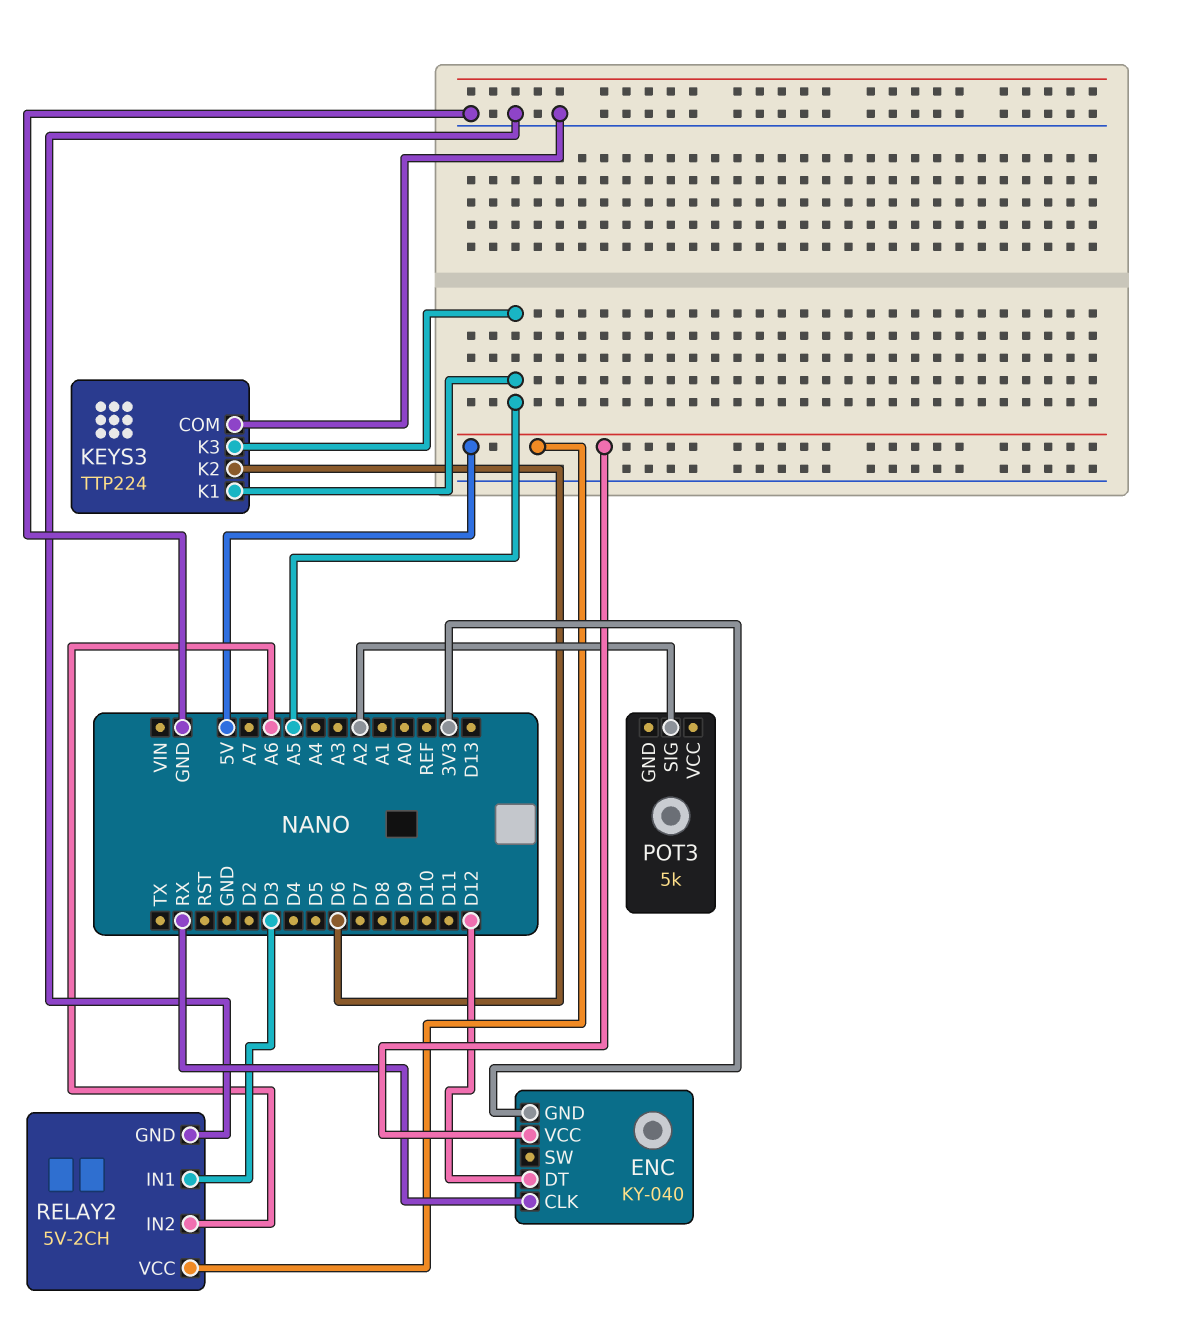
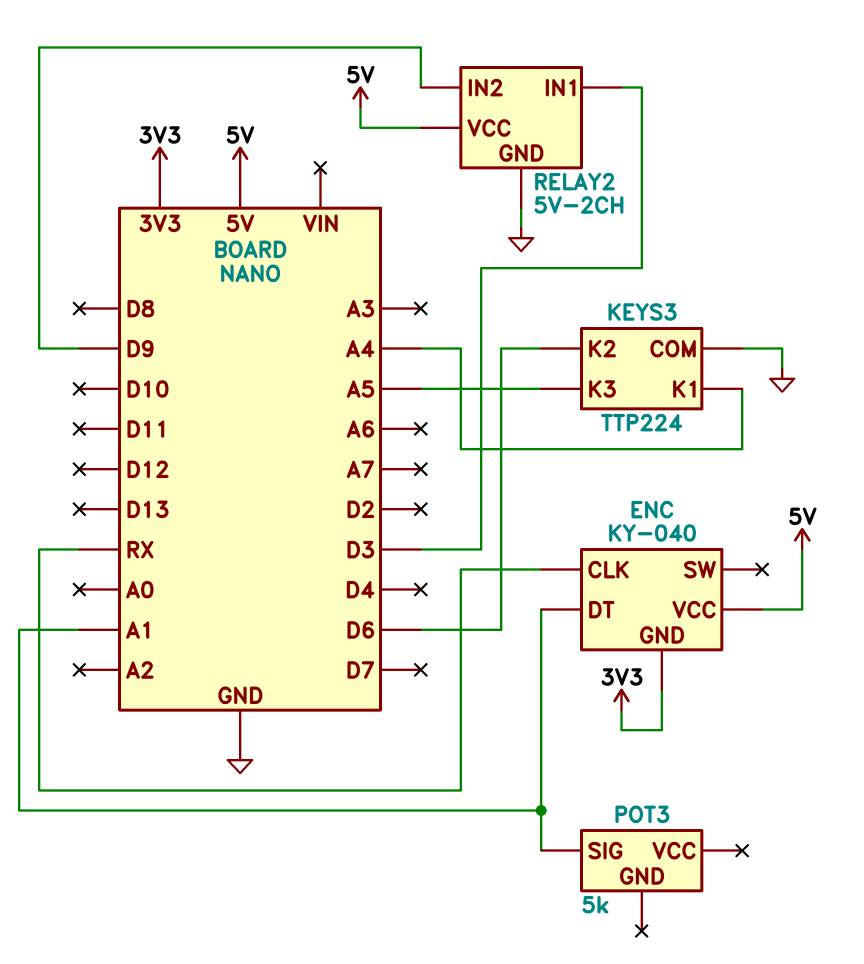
ENC pin DT: D12 -> A1
KEYS3 pin K1: A5 -> A4
POT3 pin SIG: A2 -> A1
RELAY2 pin IN2: A6 -> D9

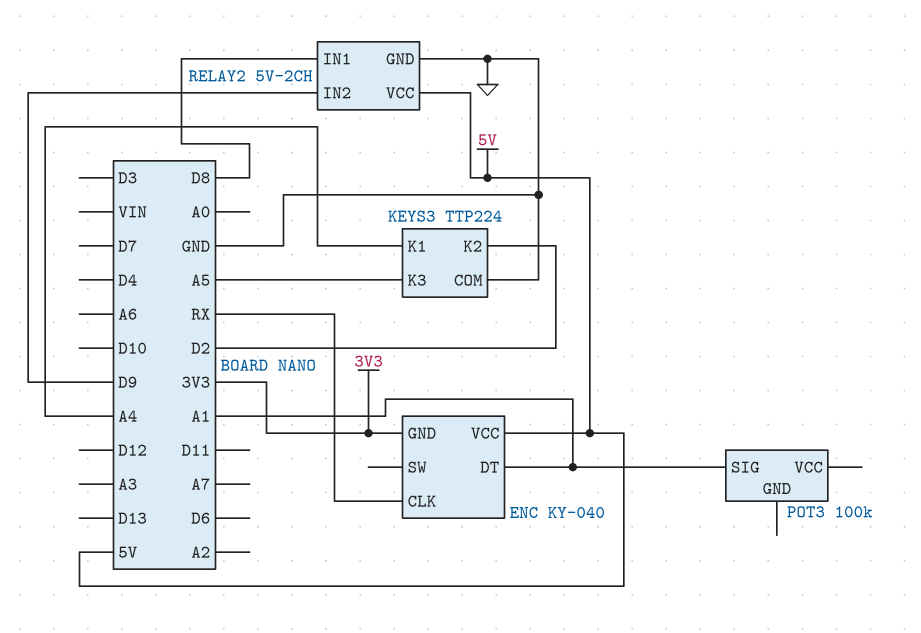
KEYS3 pin K2: D6 -> D2
POT3: 5k -> 100k
RELAY2 pin IN1: D3 -> D8

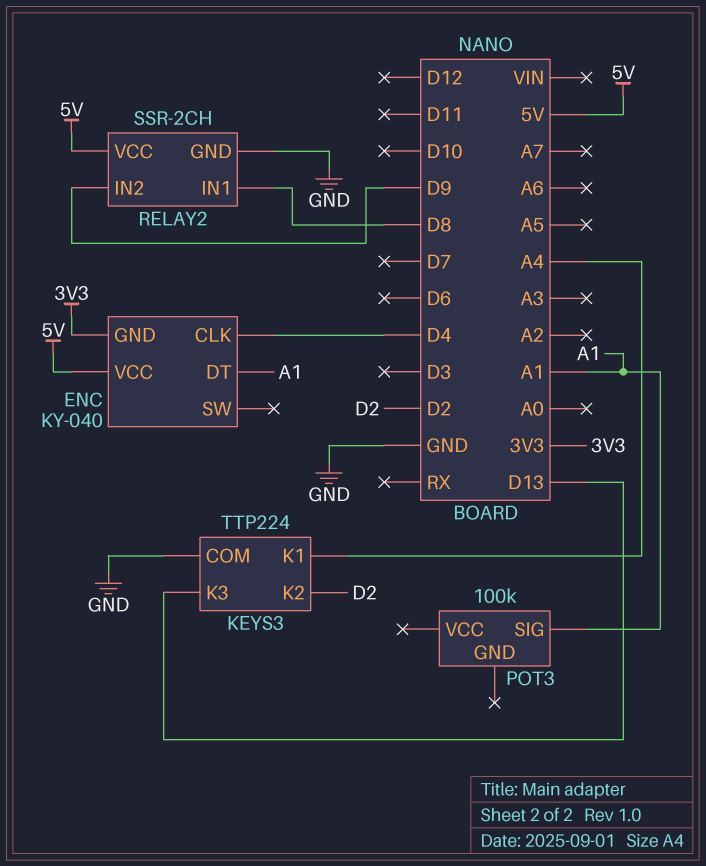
ENC pin CLK: RX -> D4
KEYS3 pin K3: A5 -> D13
RELAY2: 5V-2CH -> SSR-2CH

